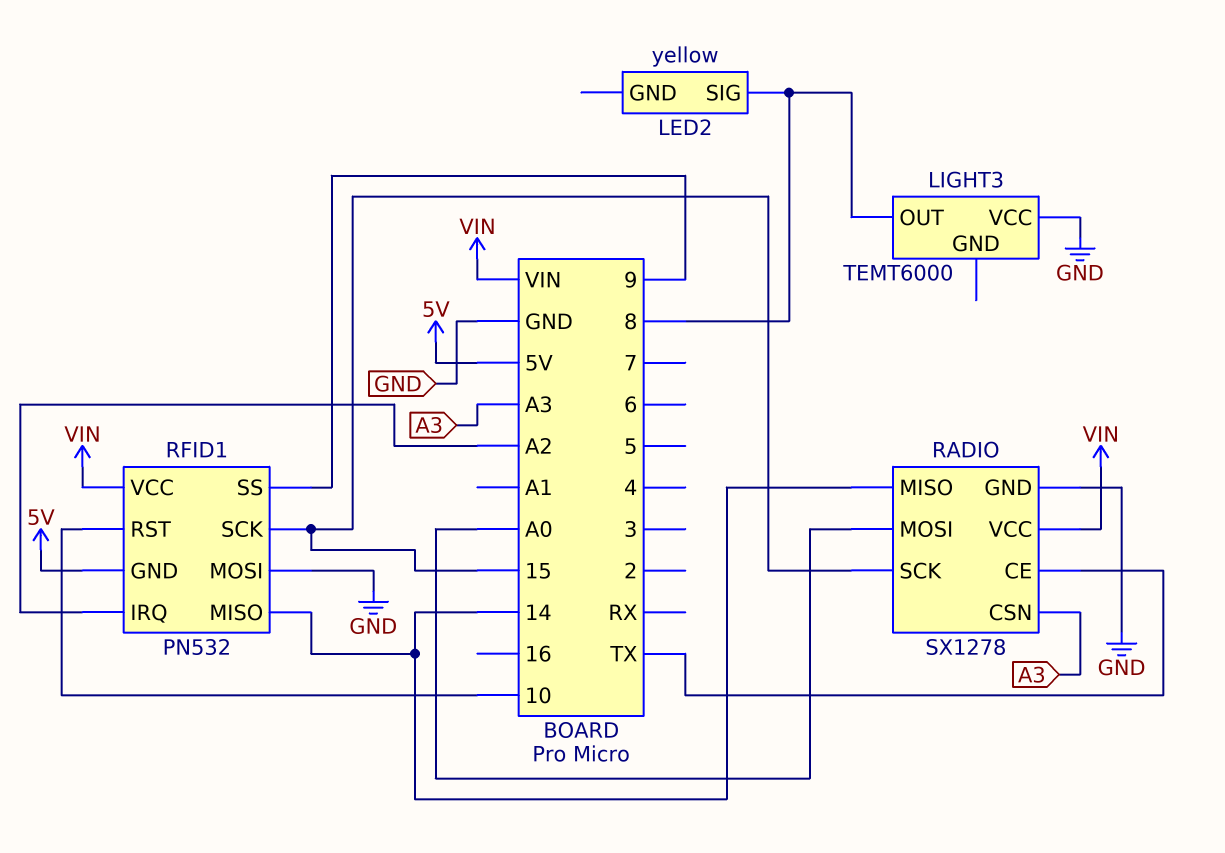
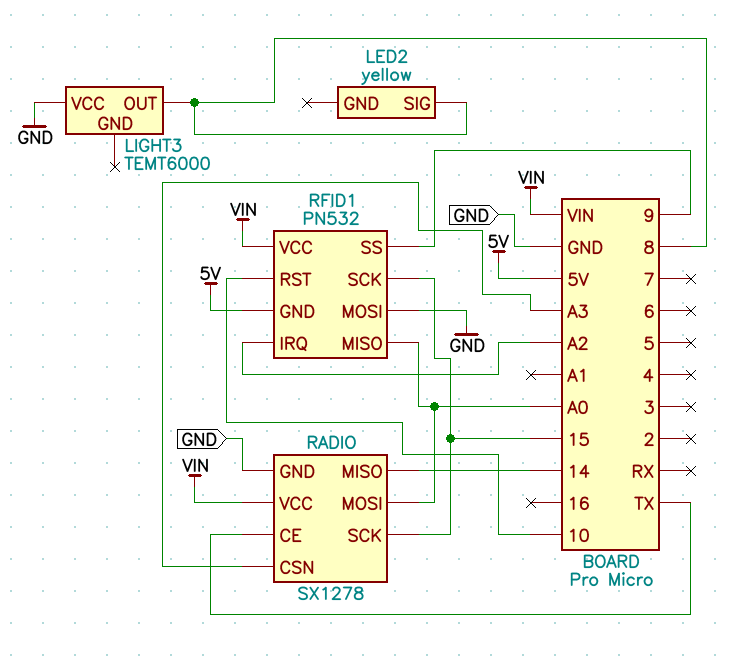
RFID1 pin MISO: 14 -> A0

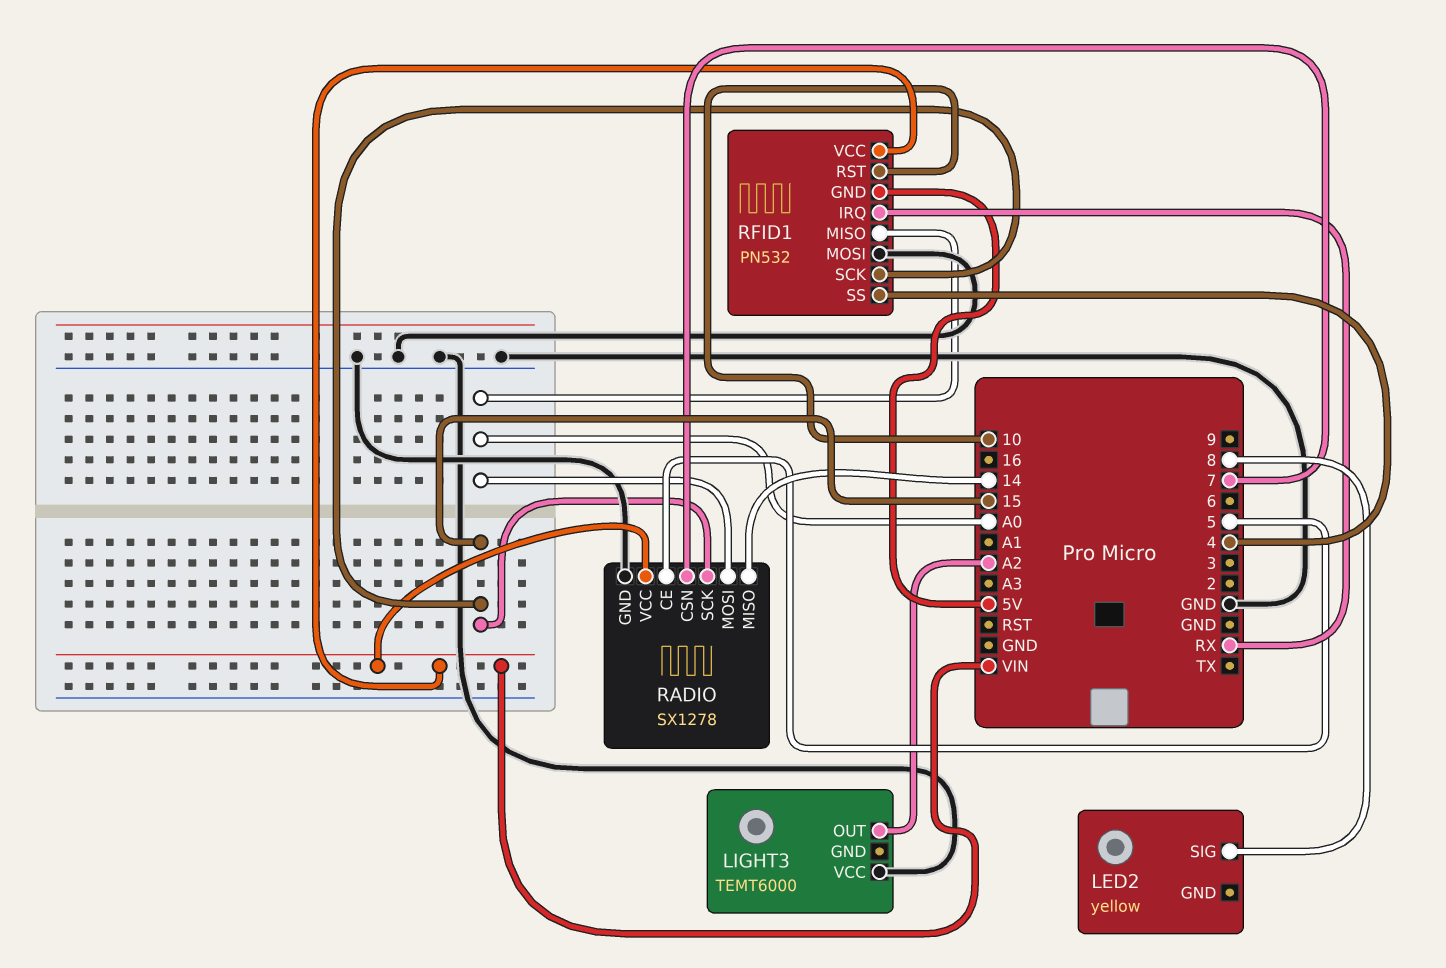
LIGHT3 pin OUT: 8 -> A2
RADIO pin CE: TX -> 5
RADIO pin CSN: A3 -> 7
RFID1 pin IRQ: A2 -> RX
RFID1 pin SS: 9 -> 4

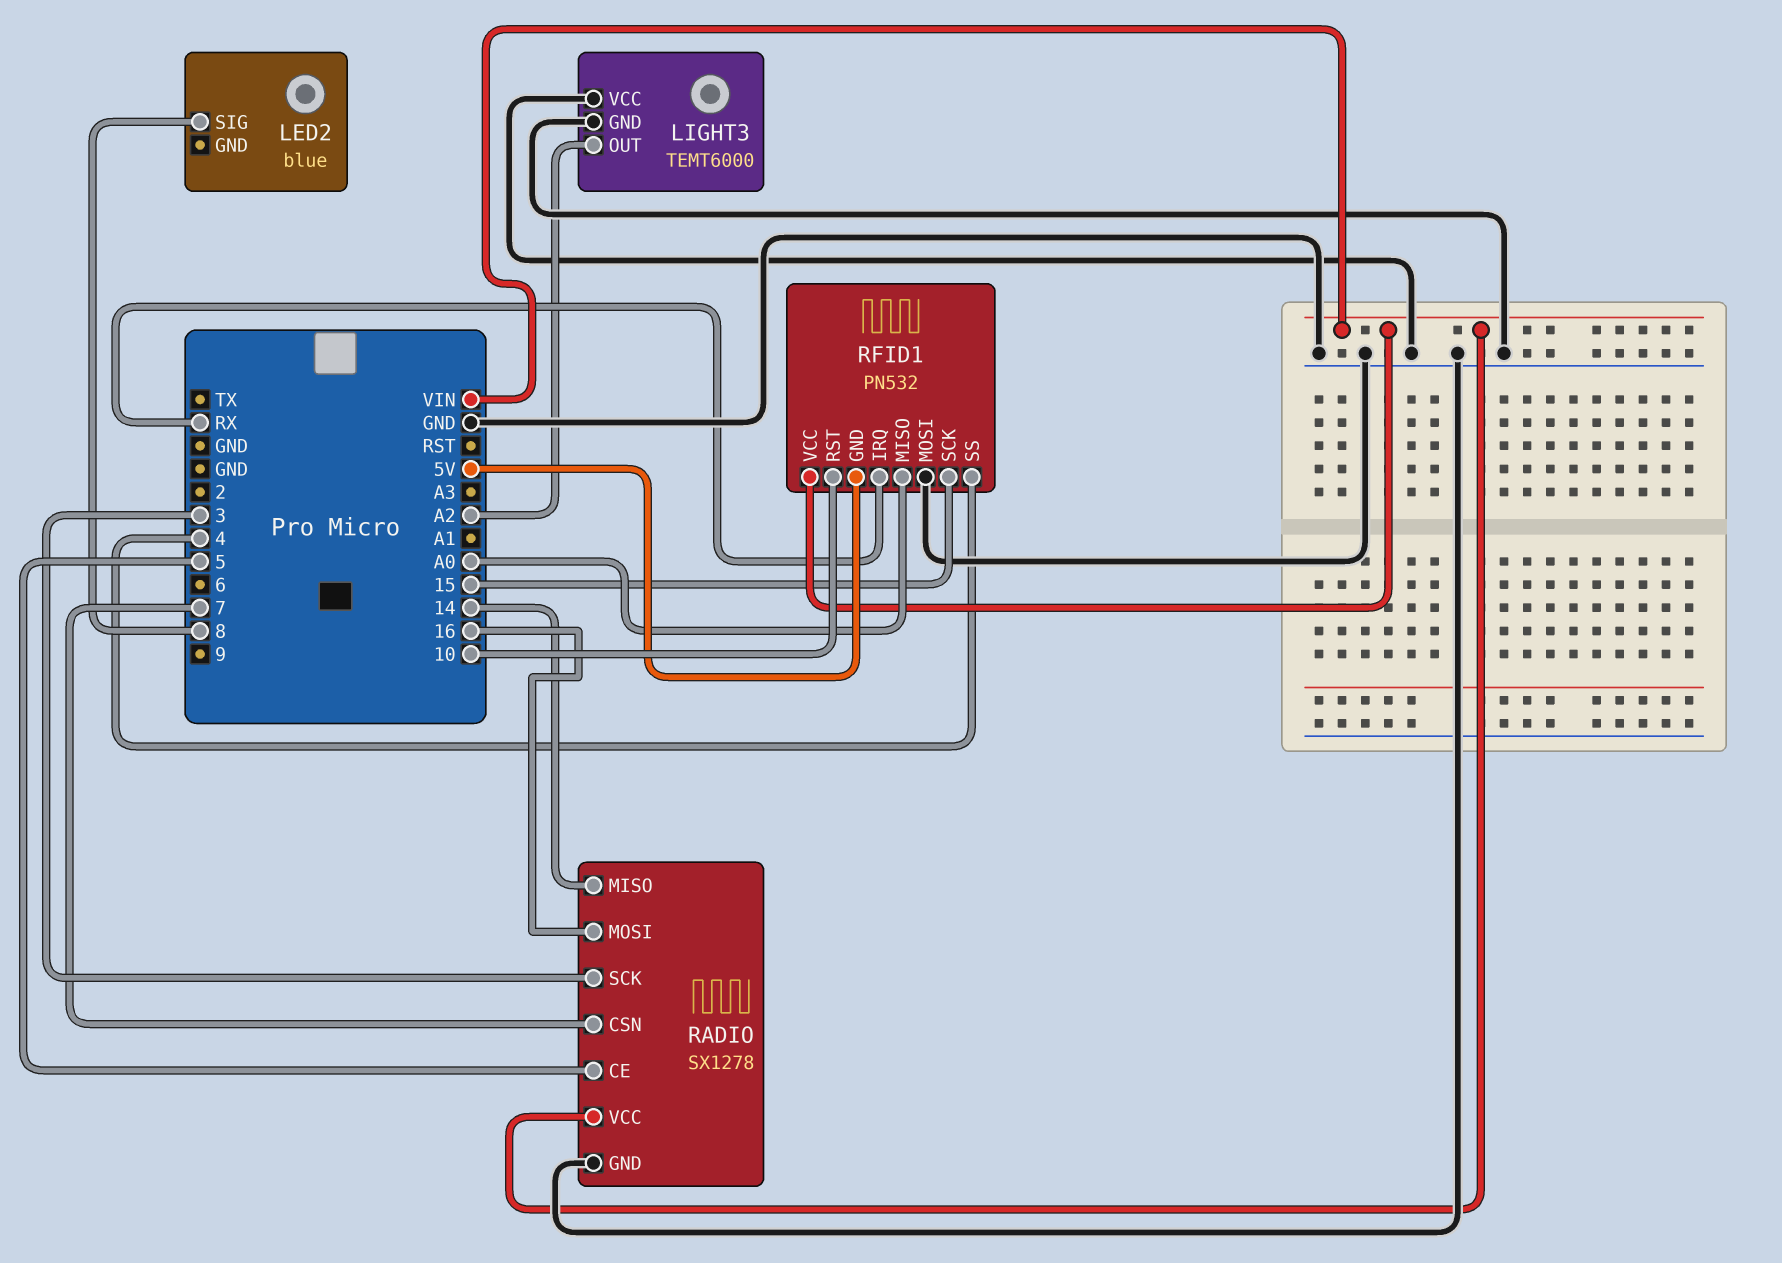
LED2: yellow -> blue
LIGHT3 pin GND: none -> GND
RADIO pin MOSI: A0 -> 16
RADIO pin SCK: 15 -> 3

